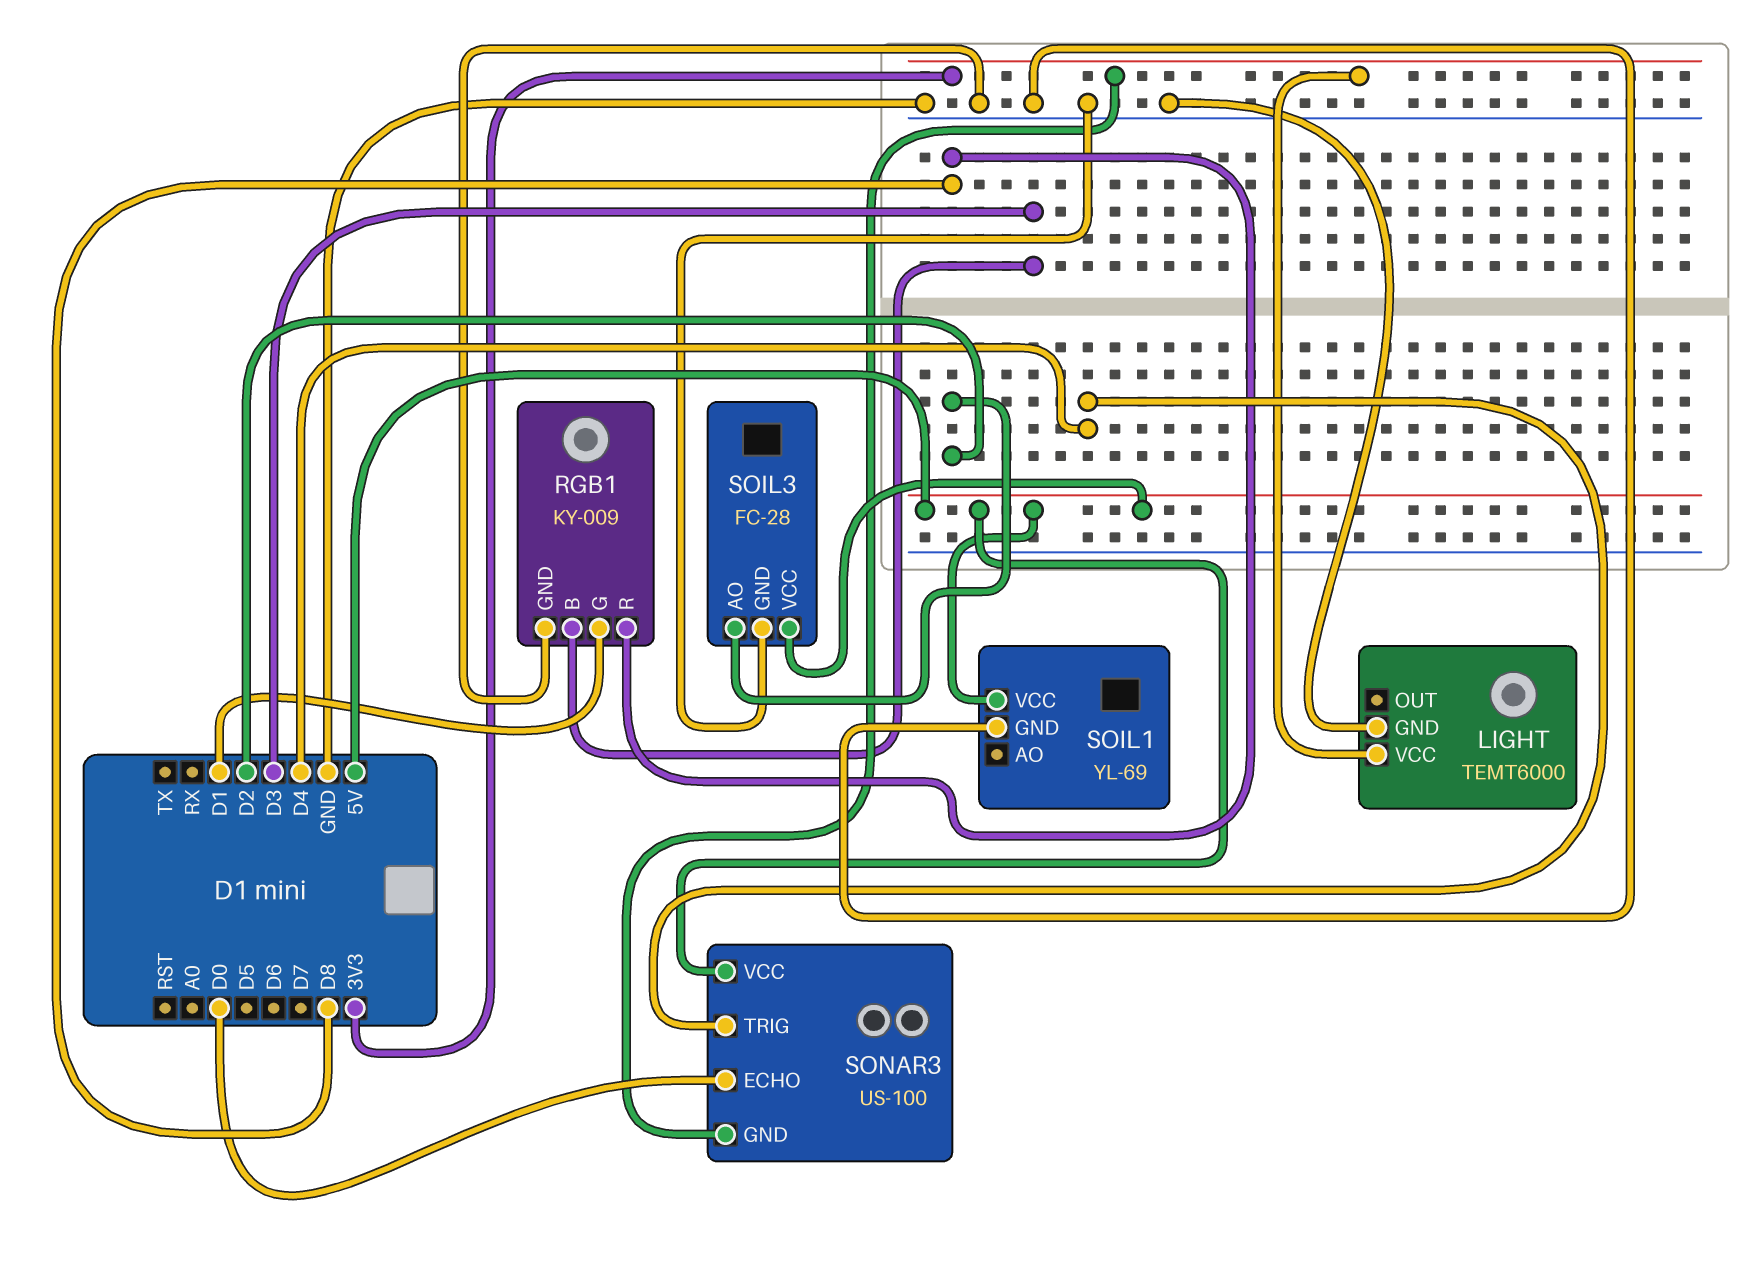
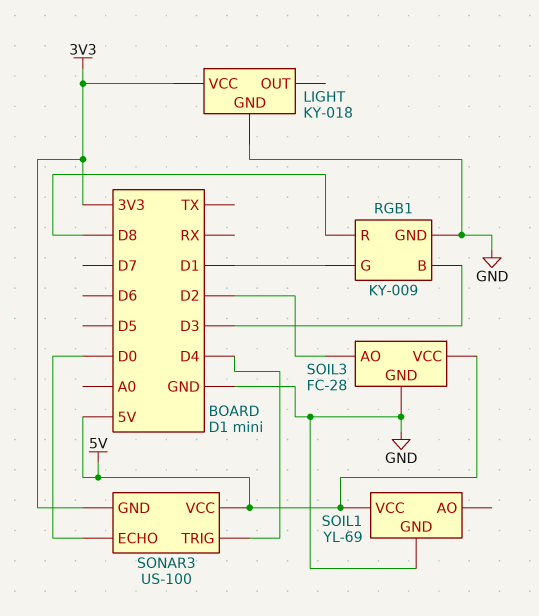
LIGHT: TEMT6000 -> KY-018

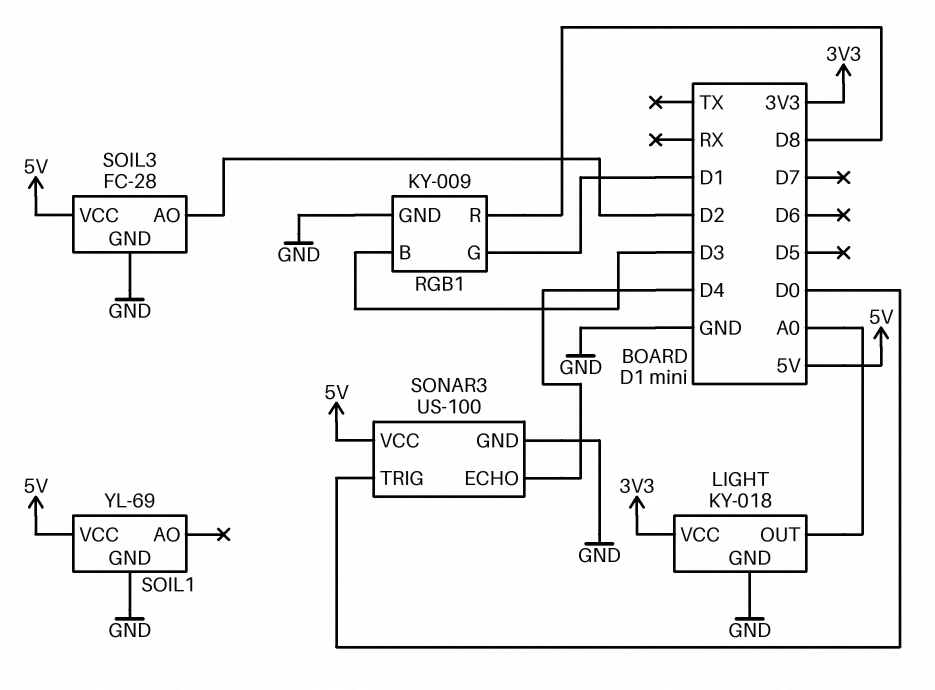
LIGHT pin OUT: none -> A0
SONAR3 pin ECHO: D0 -> D4
SONAR3 pin GND: 3V3 -> GND
SONAR3 pin TRIG: D4 -> D0

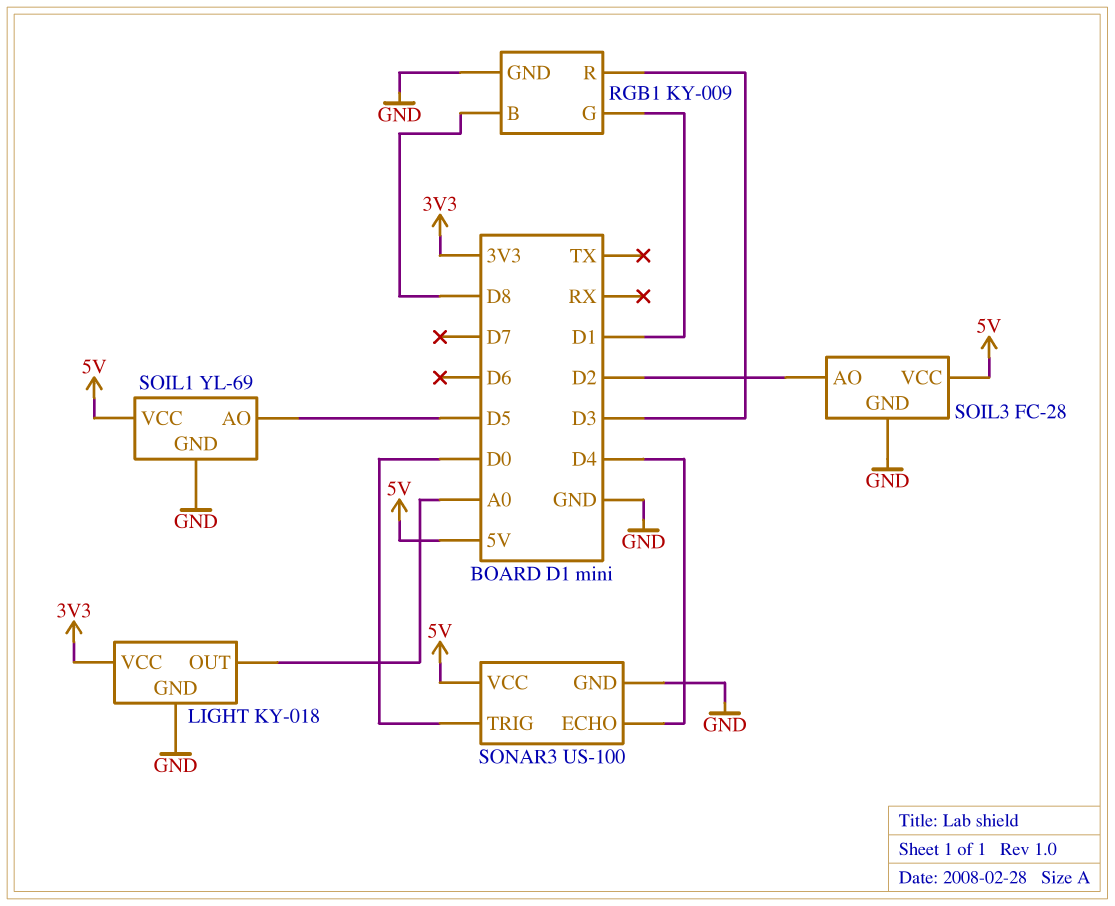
RGB1 pin B: D3 -> D8
RGB1 pin R: D8 -> D3
SOIL1 pin AO: none -> D5

